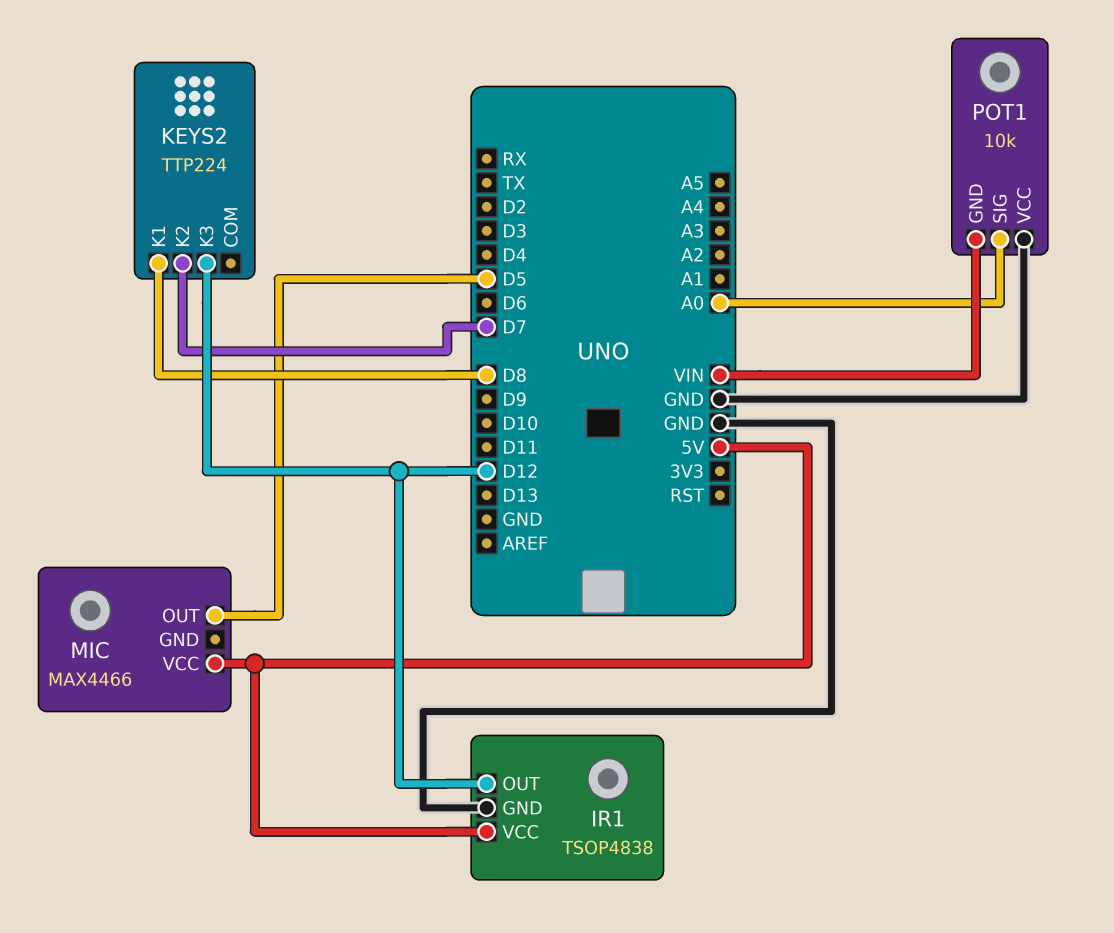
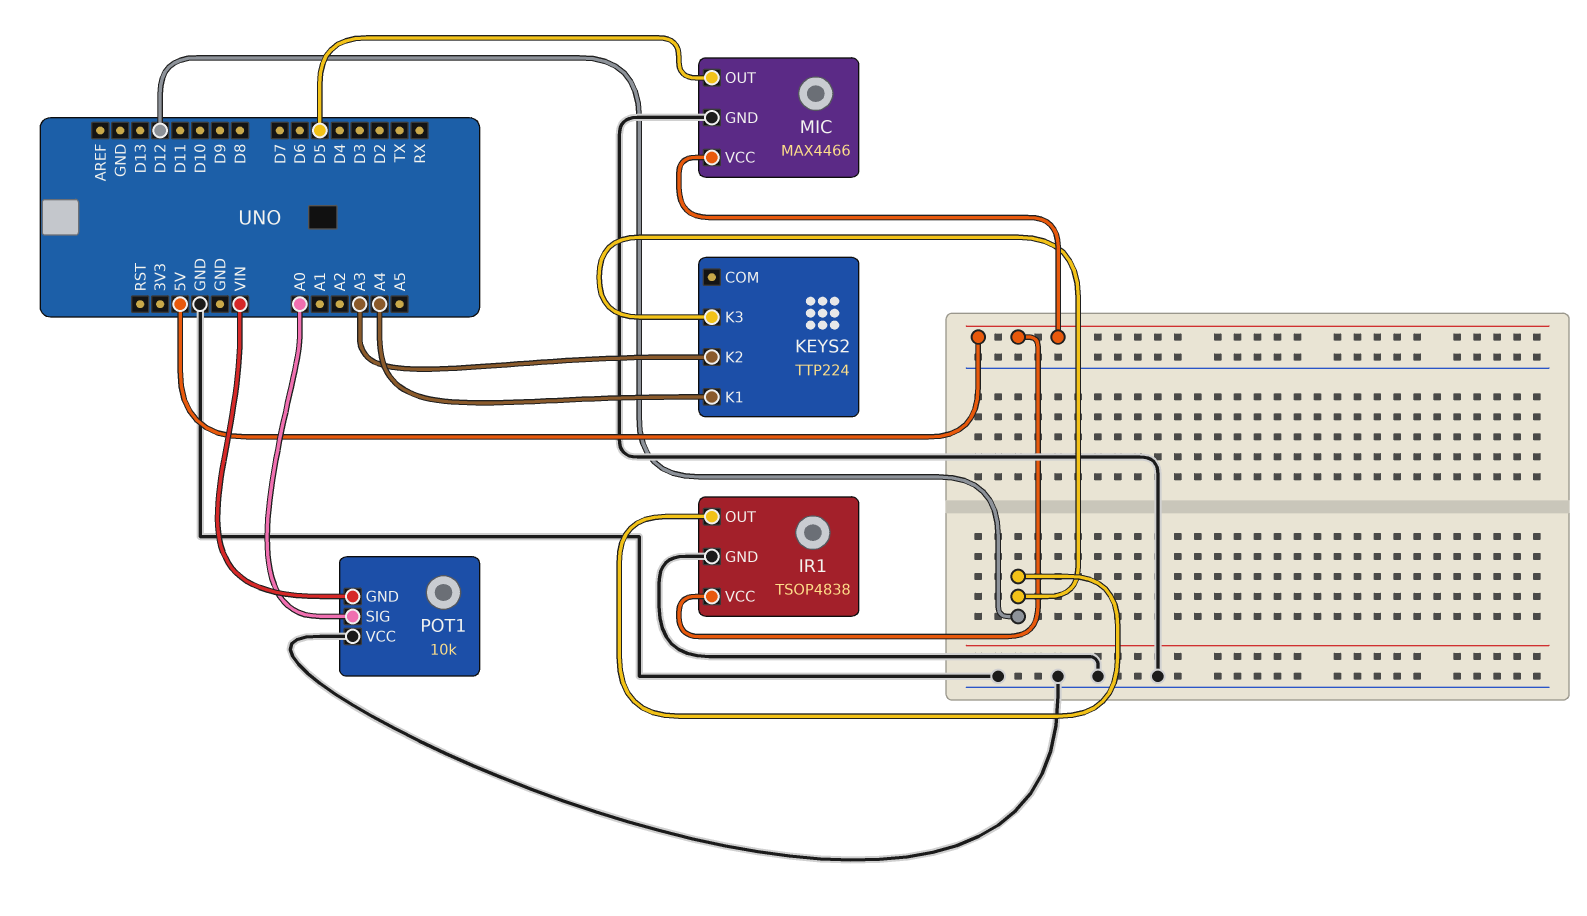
KEYS2 pin K1: D8 -> A4
KEYS2 pin K2: D7 -> A3
MIC pin GND: none -> GND

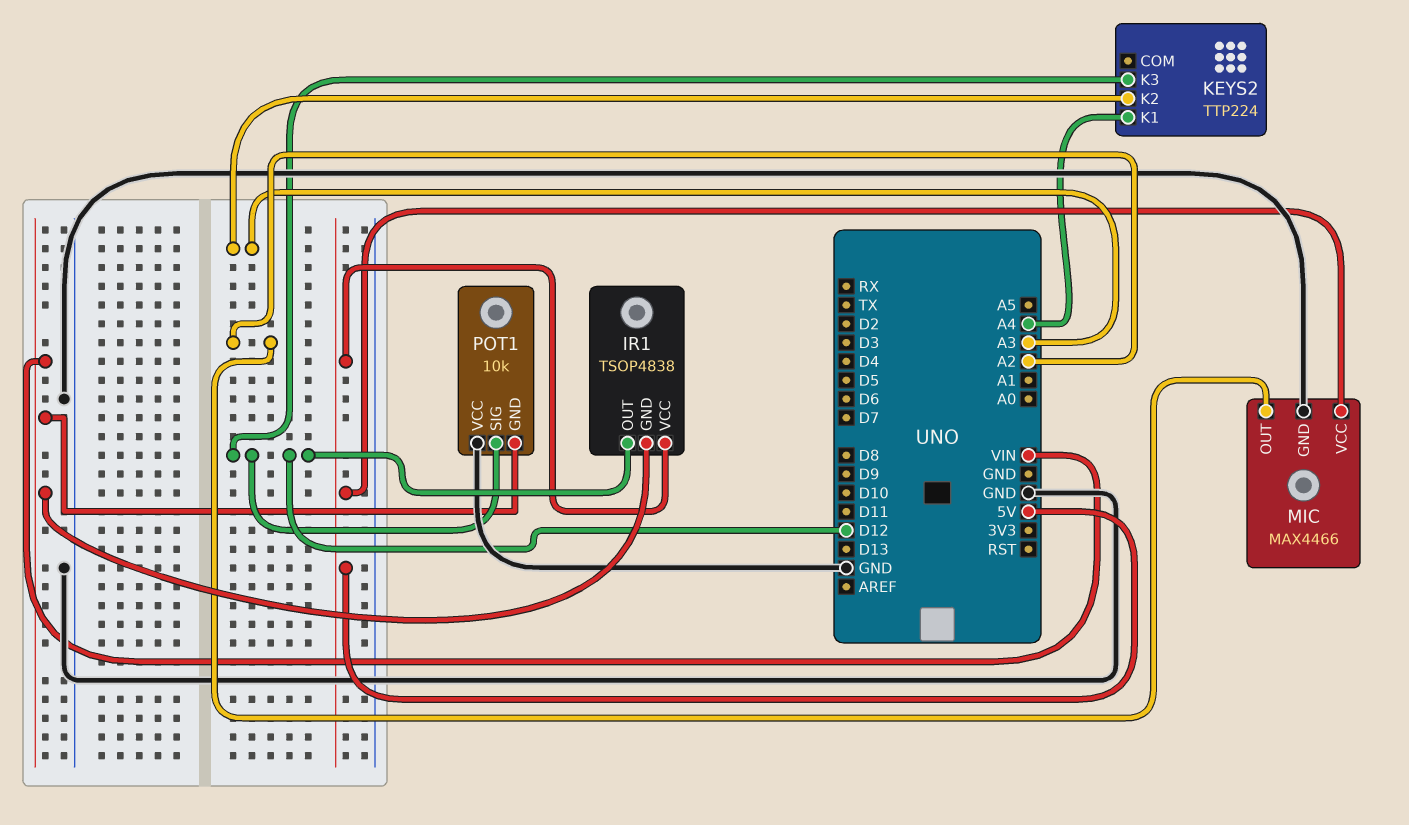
IR1 pin GND: GND -> VIN
MIC pin OUT: D5 -> A2
POT1 pin SIG: A0 -> D12

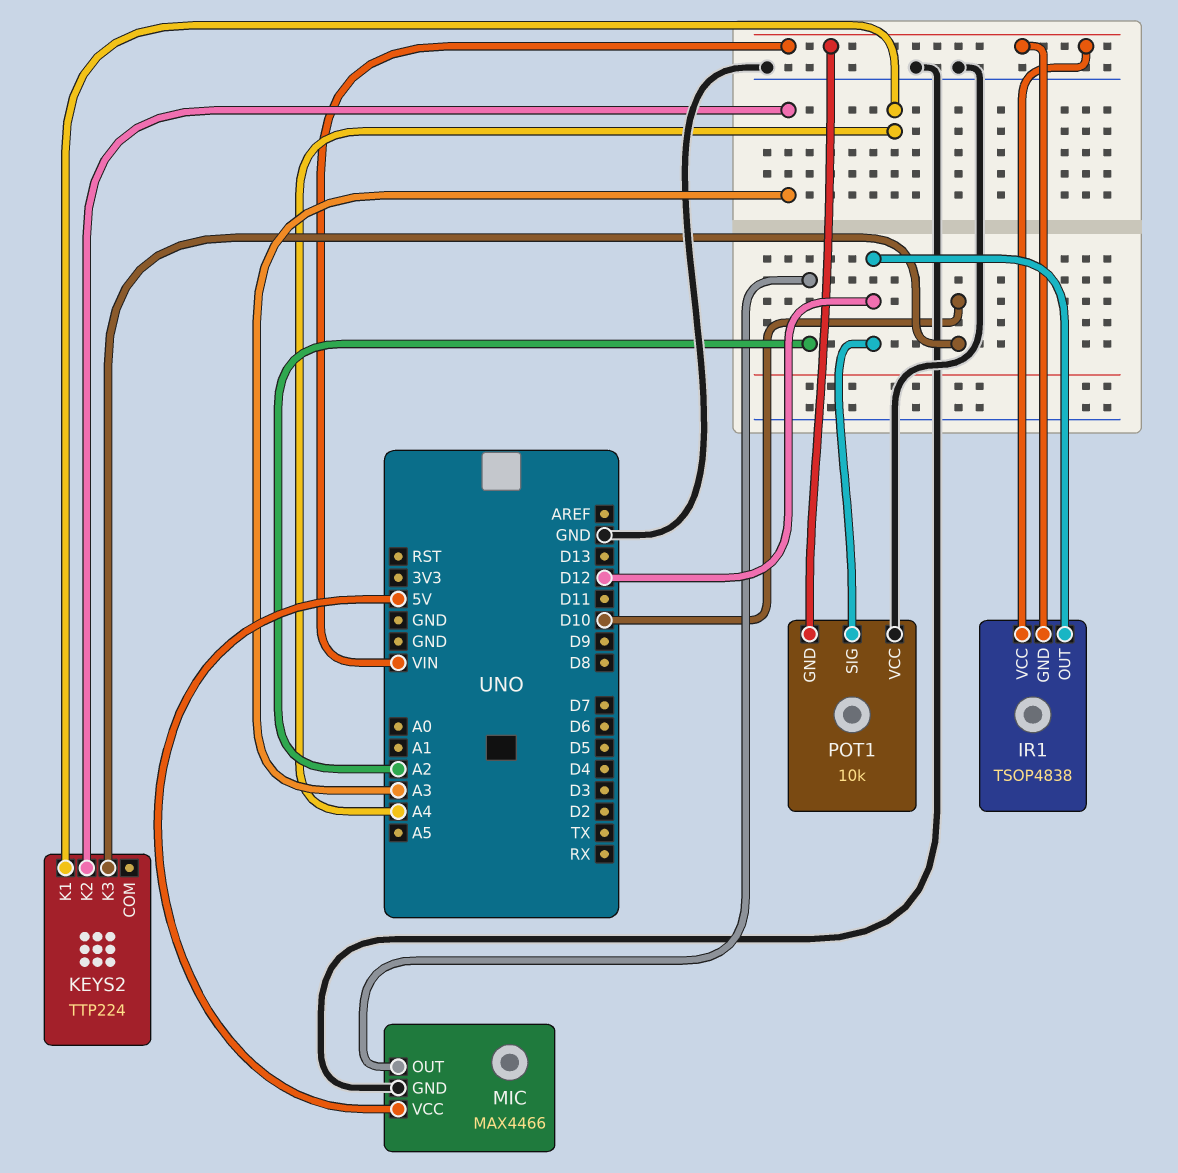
IR1 pin VCC: 5V -> VIN
KEYS2 pin K3: D12 -> D10

